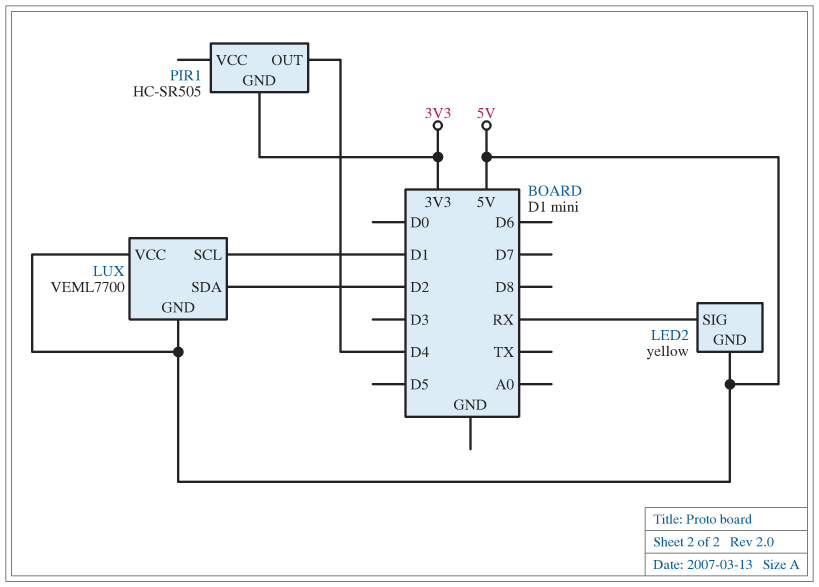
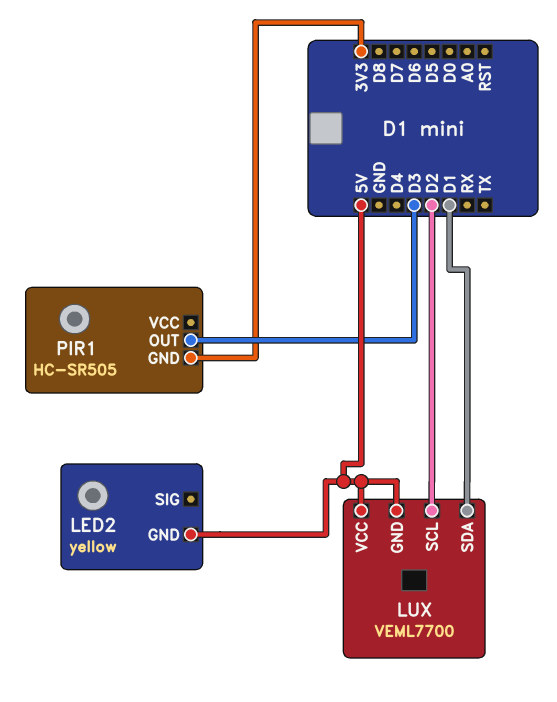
LED2 pin SIG: RX -> none
LUX pin SCL: D1 -> D2
LUX pin SDA: D2 -> D1
PIR1 pin OUT: D4 -> D3

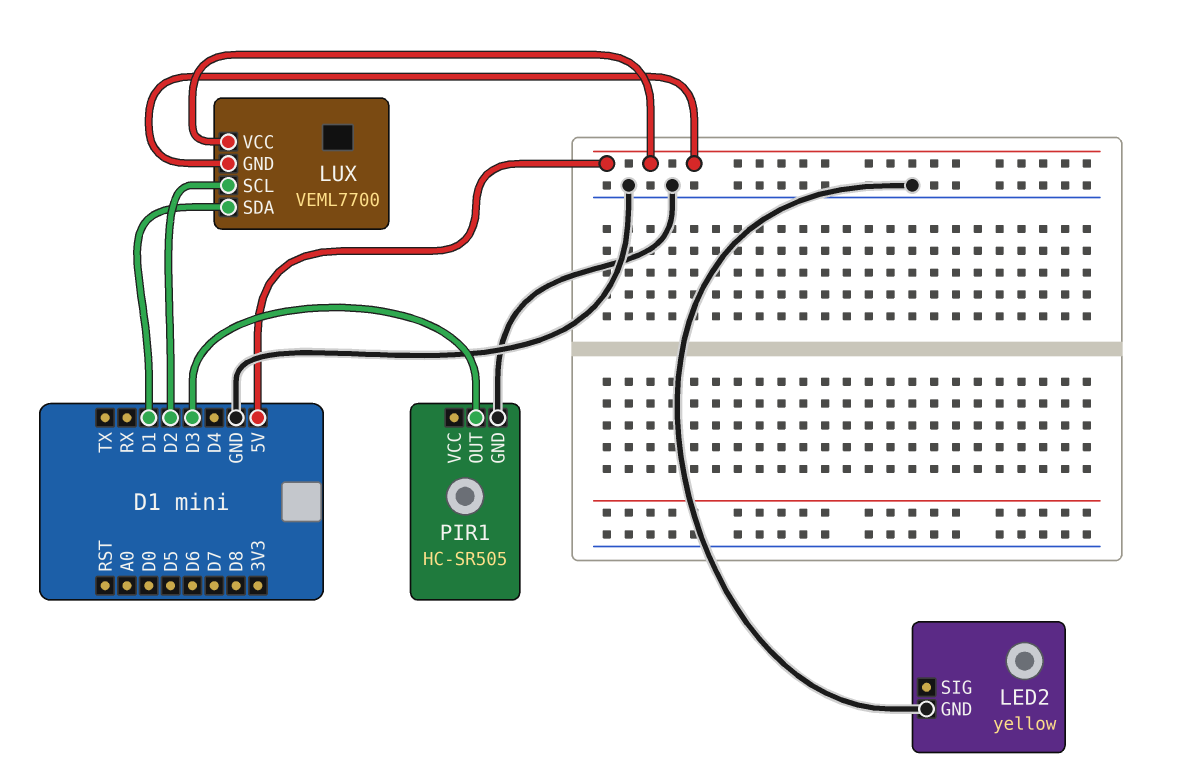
LED2 pin GND: 5V -> GND
PIR1 pin GND: 3V3 -> GND

